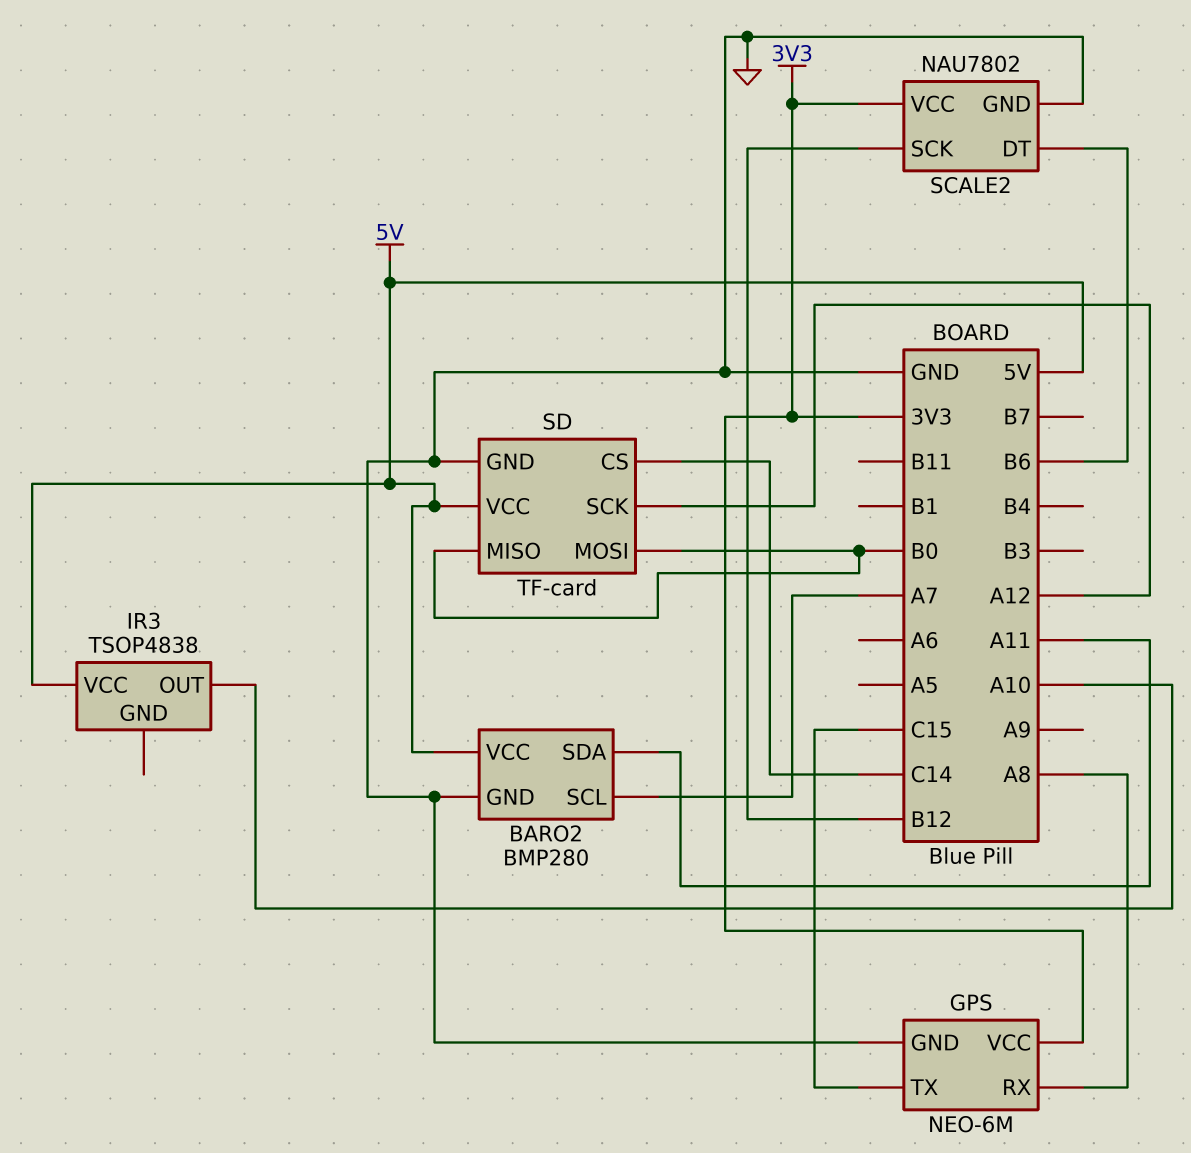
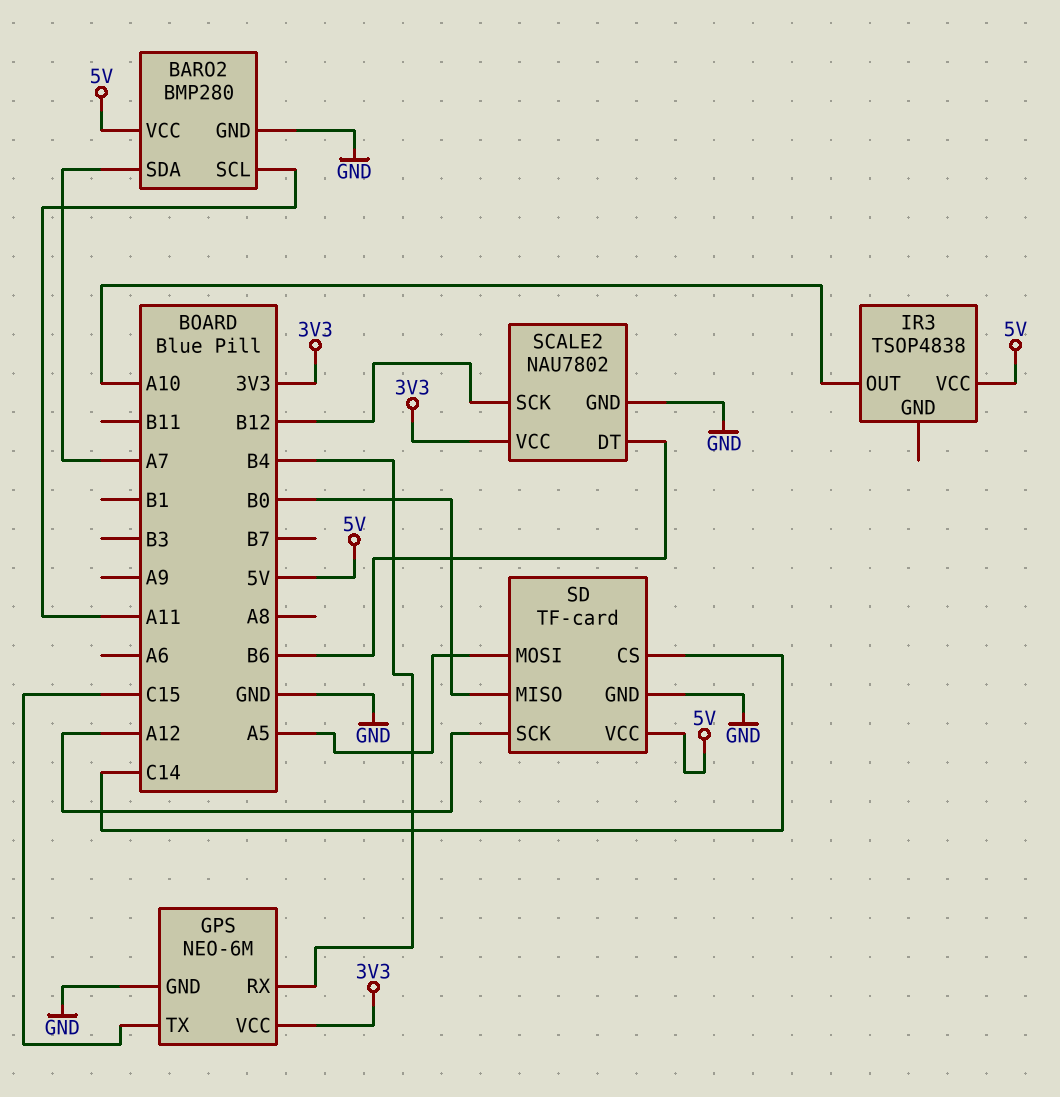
BARO2 pin SCL: A7 -> A11
BARO2 pin SDA: A11 -> A7
GPS pin RX: A8 -> B4
SD pin MOSI: B0 -> A5

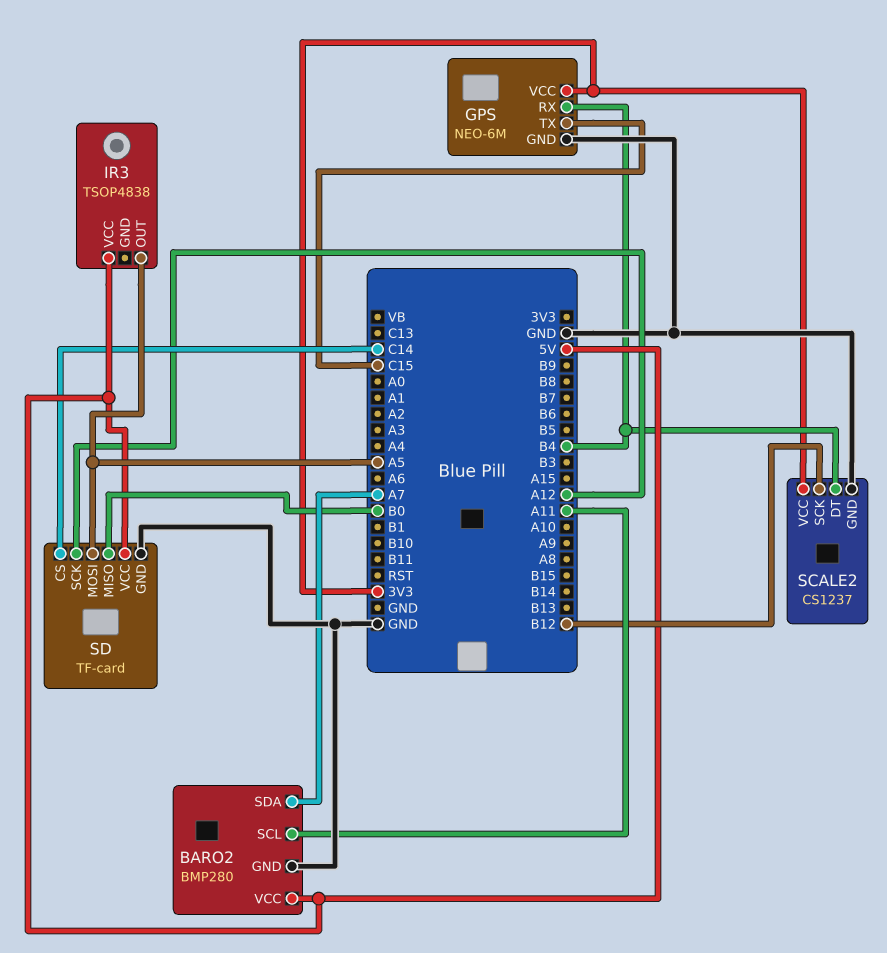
IR3 pin OUT: A10 -> A5
SCALE2: NAU7802 -> CS1237
SCALE2 pin DT: B6 -> B4

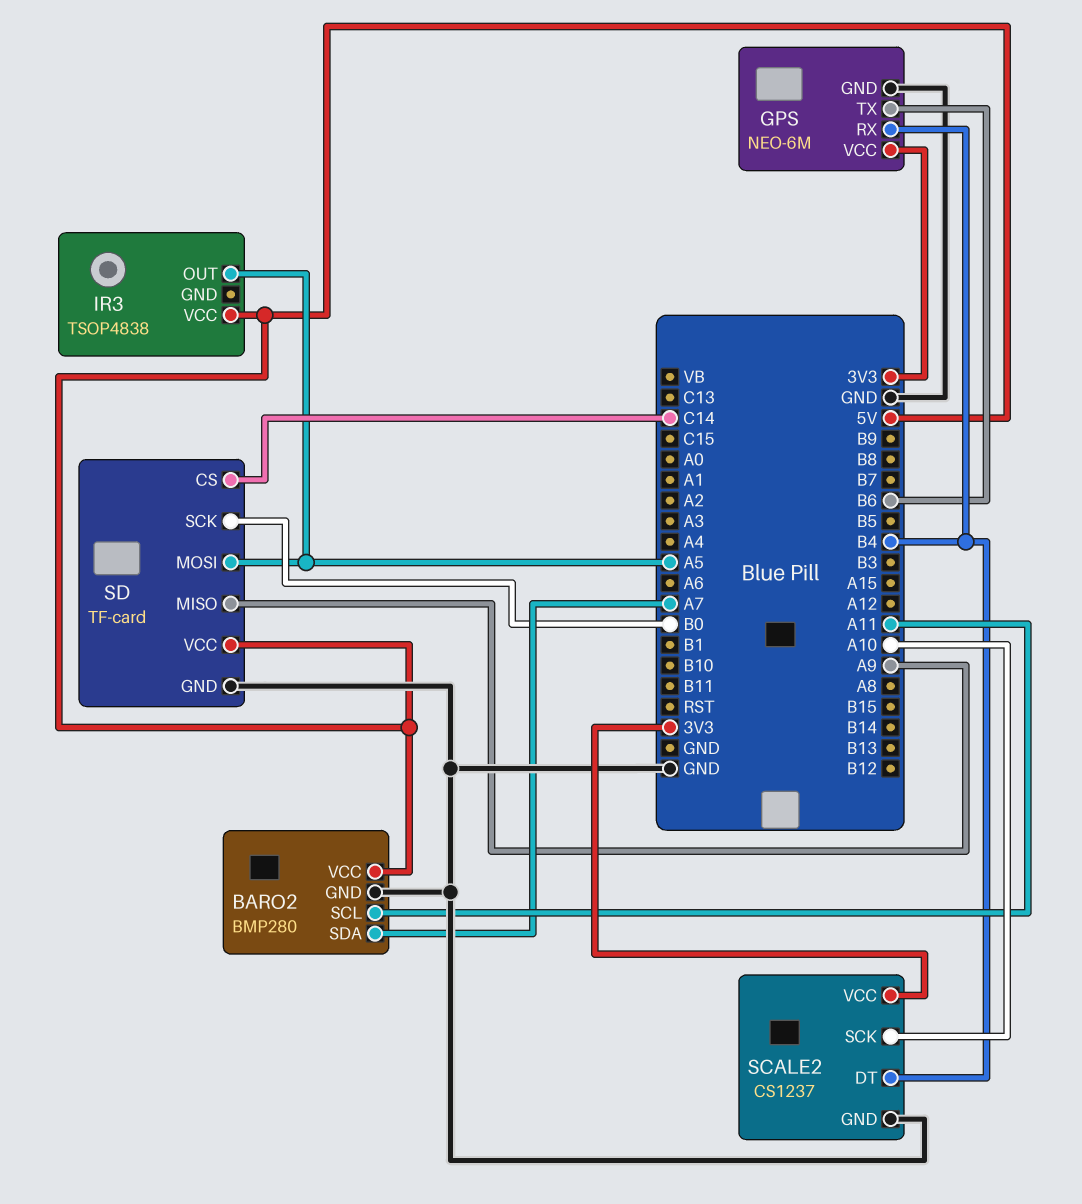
GPS pin TX: C15 -> B6
SCALE2 pin SCK: B12 -> A10
SD pin MISO: B0 -> A9
SD pin SCK: A12 -> B0

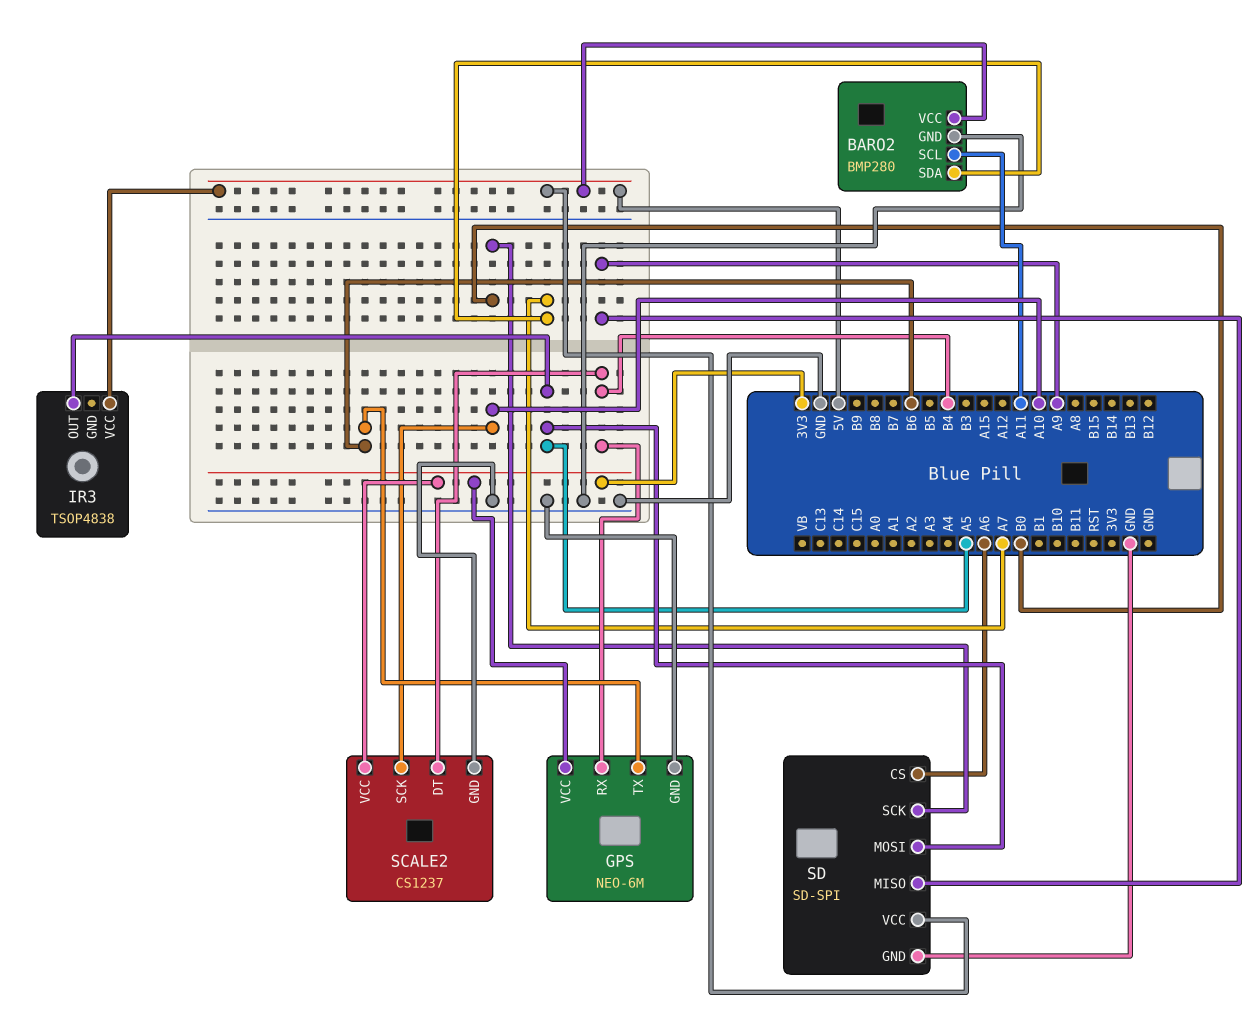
SD: TF-card -> SD-SPI
SD pin CS: C14 -> A6

